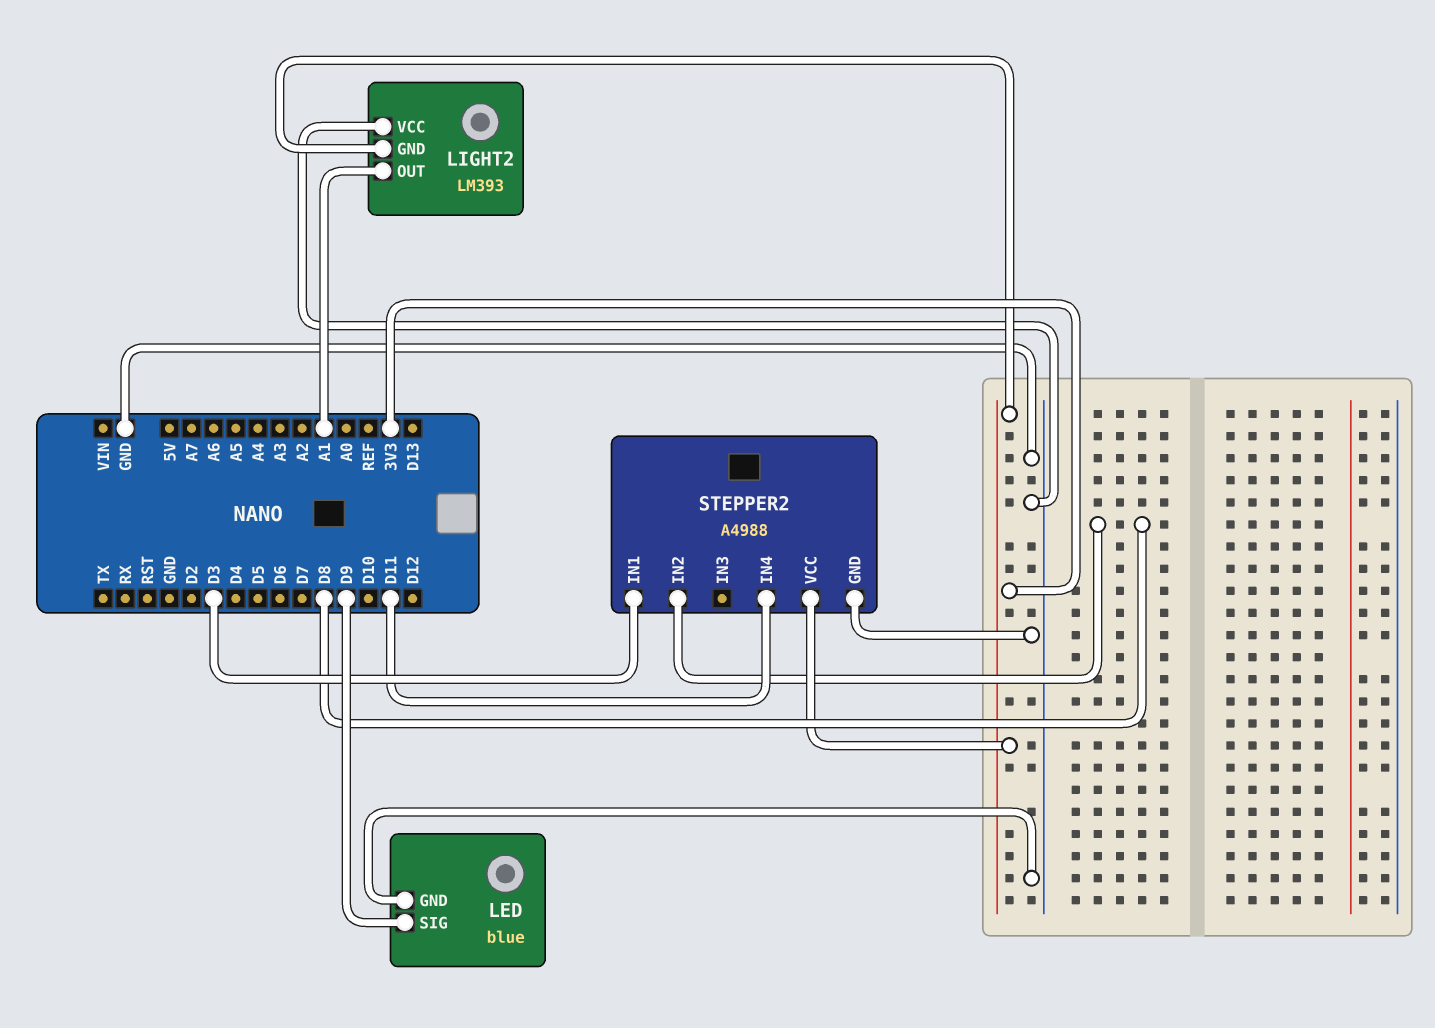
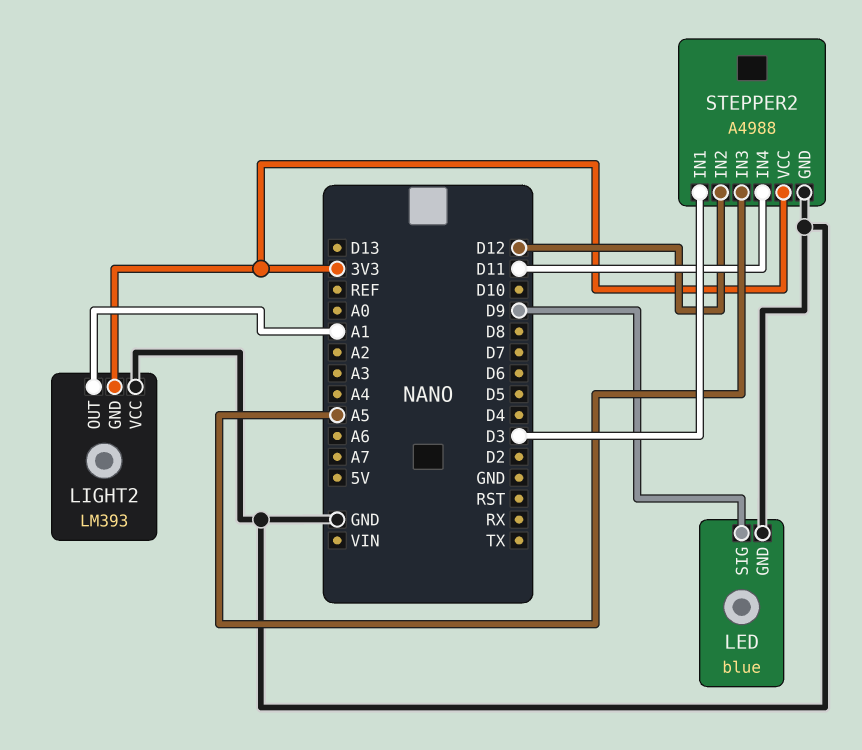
STEPPER2 pin IN2: D8 -> D12
STEPPER2 pin IN3: none -> A5

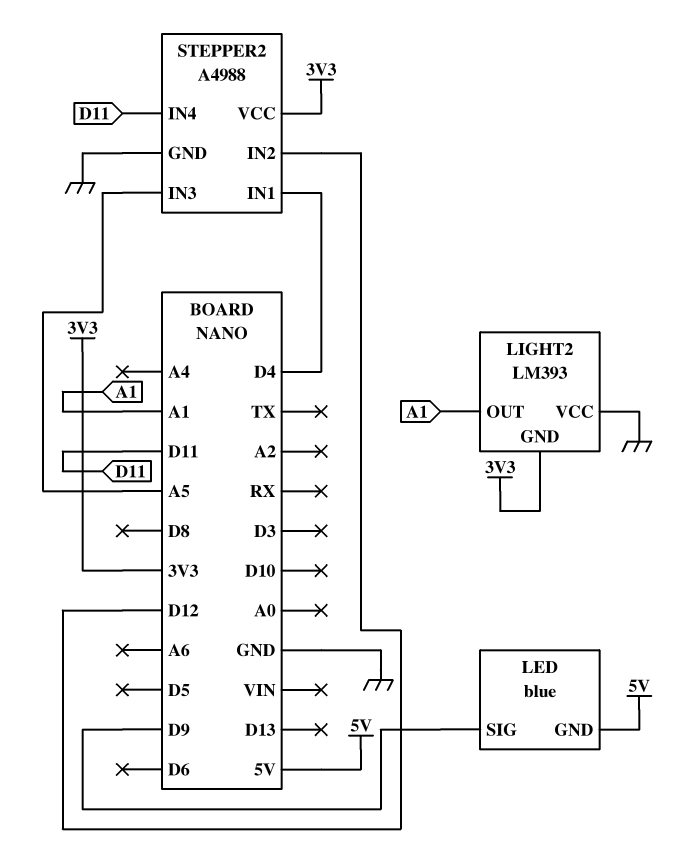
LED pin GND: GND -> 5V
STEPPER2 pin IN1: D3 -> D4

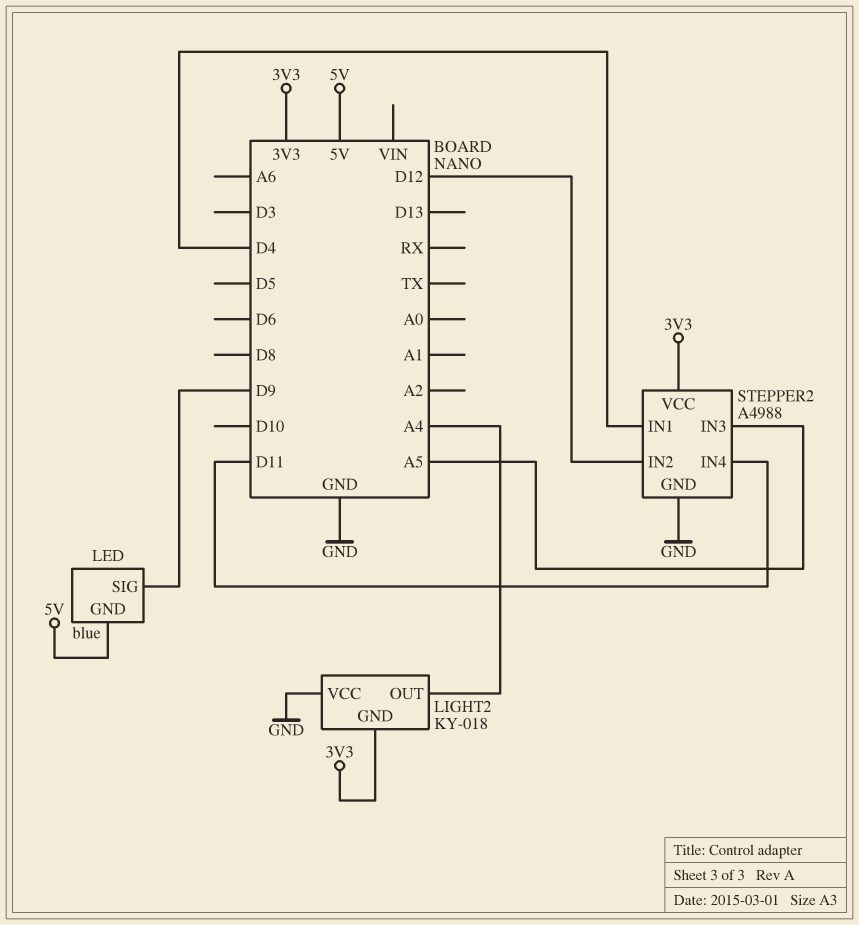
LIGHT2: LM393 -> KY-018
LIGHT2 pin OUT: A1 -> A4

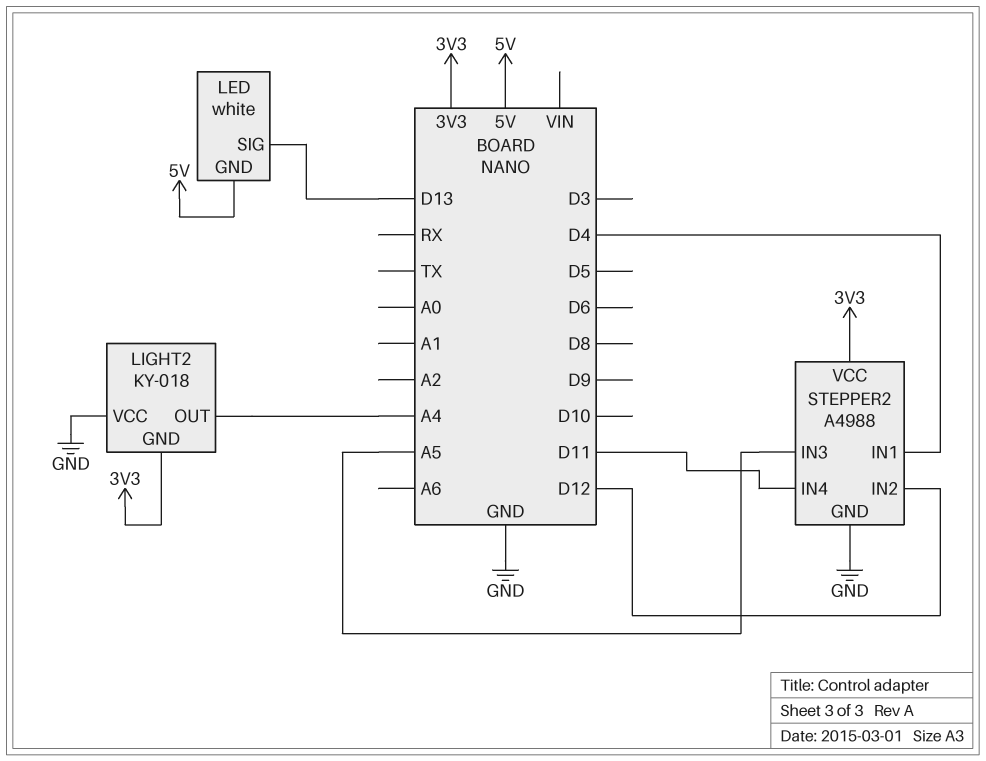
LED: blue -> white
LED pin SIG: D9 -> D13

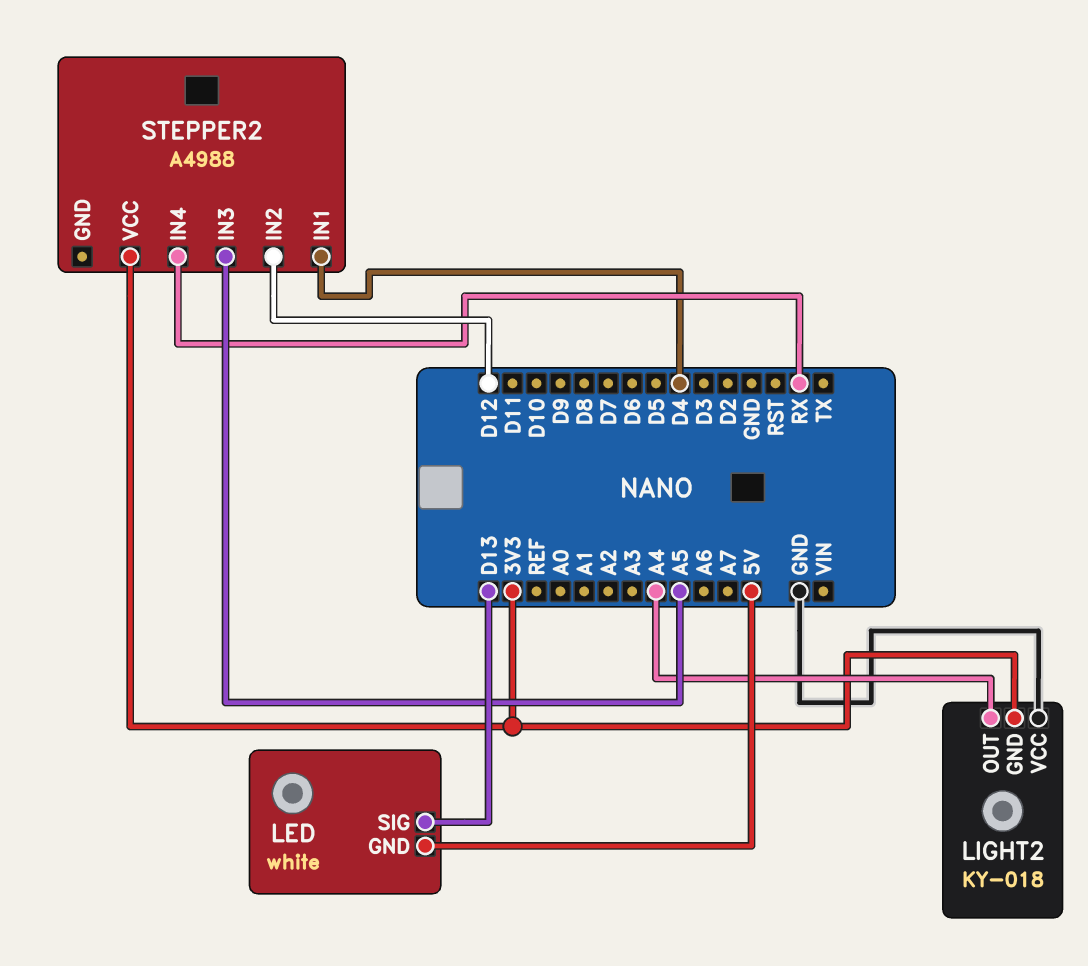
STEPPER2 pin GND: GND -> none
STEPPER2 pin IN4: D11 -> RX

